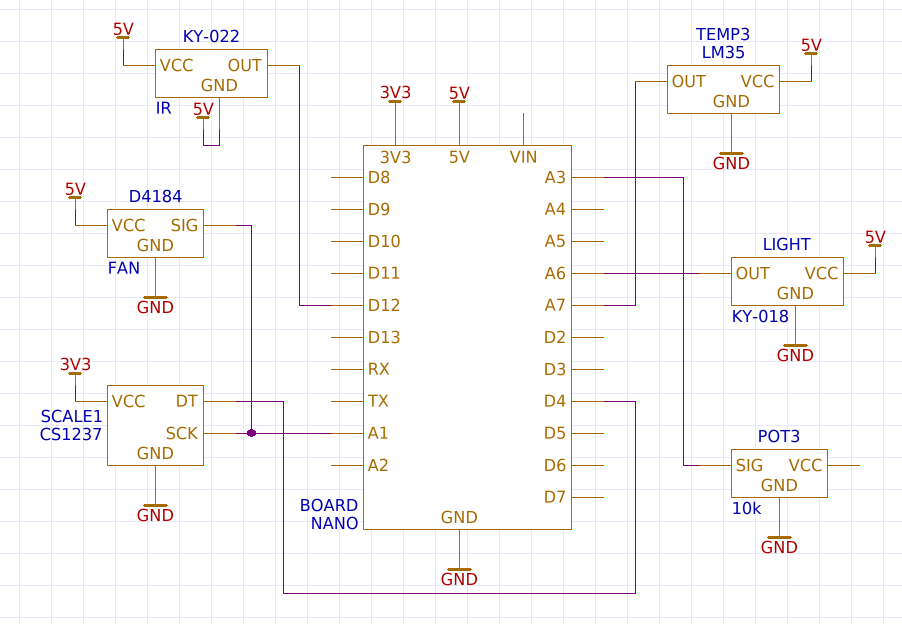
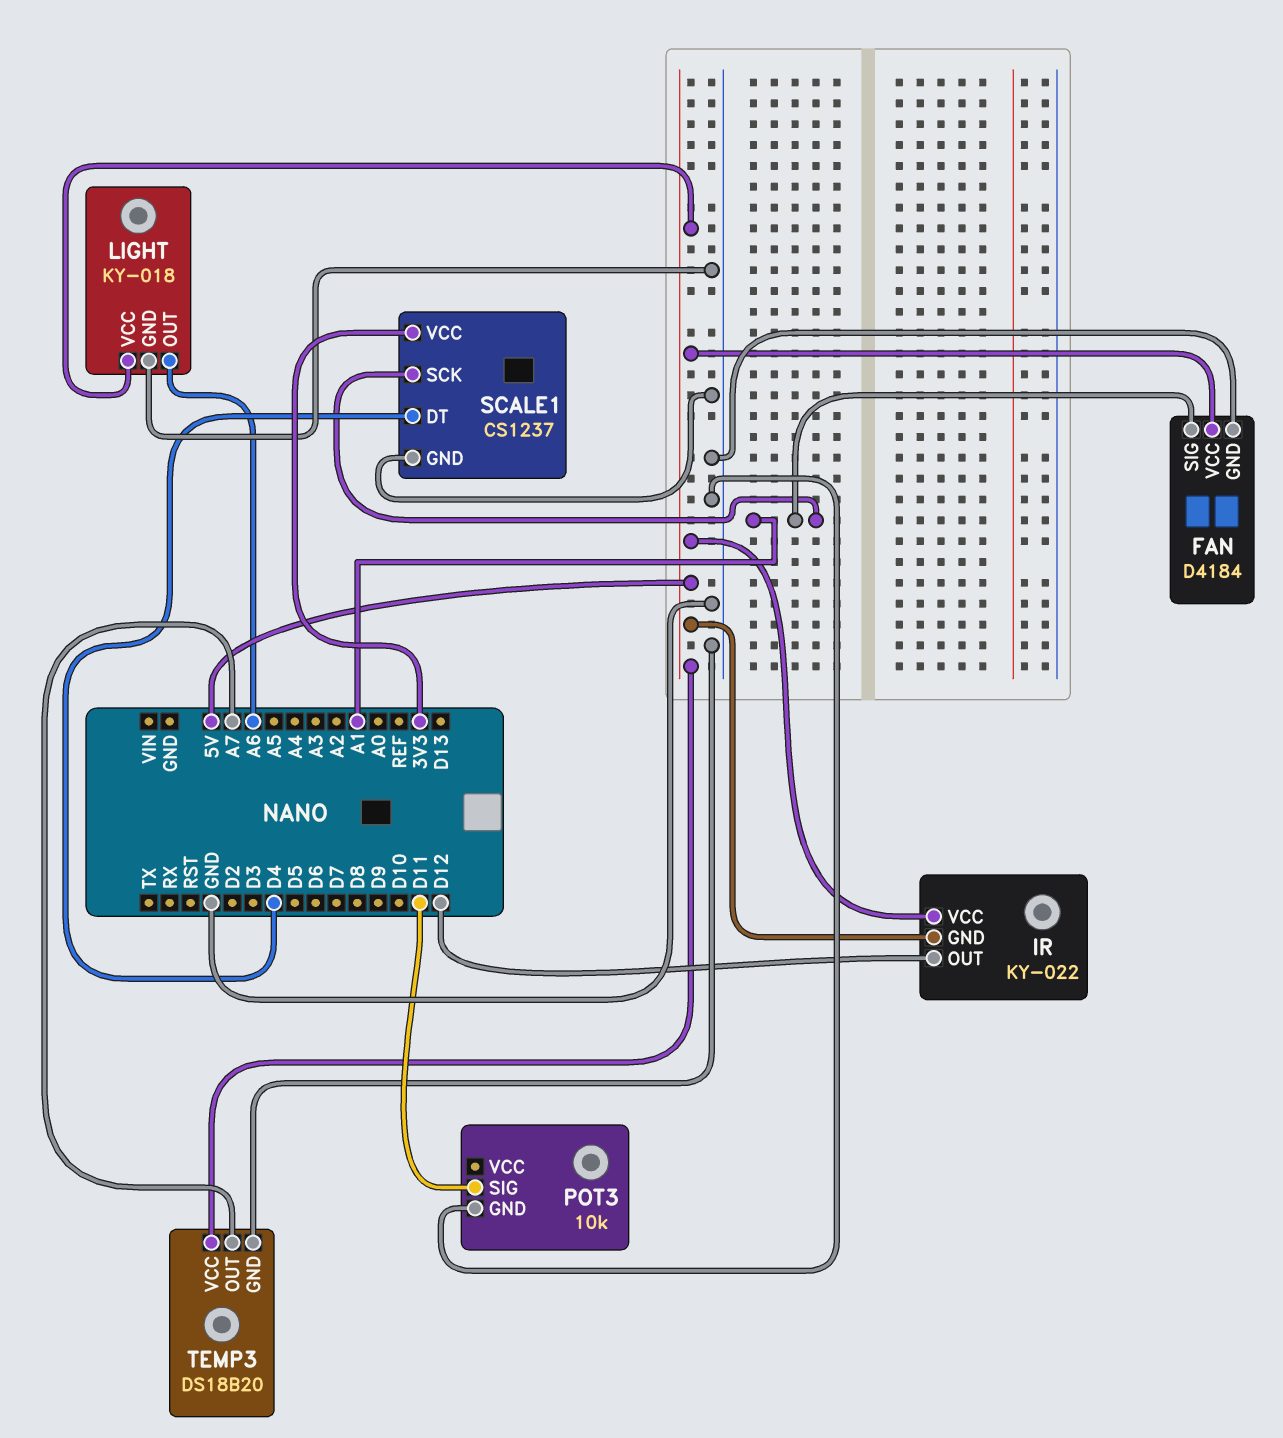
POT3 pin SIG: A3 -> D11
TEMP3: LM35 -> DS18B20

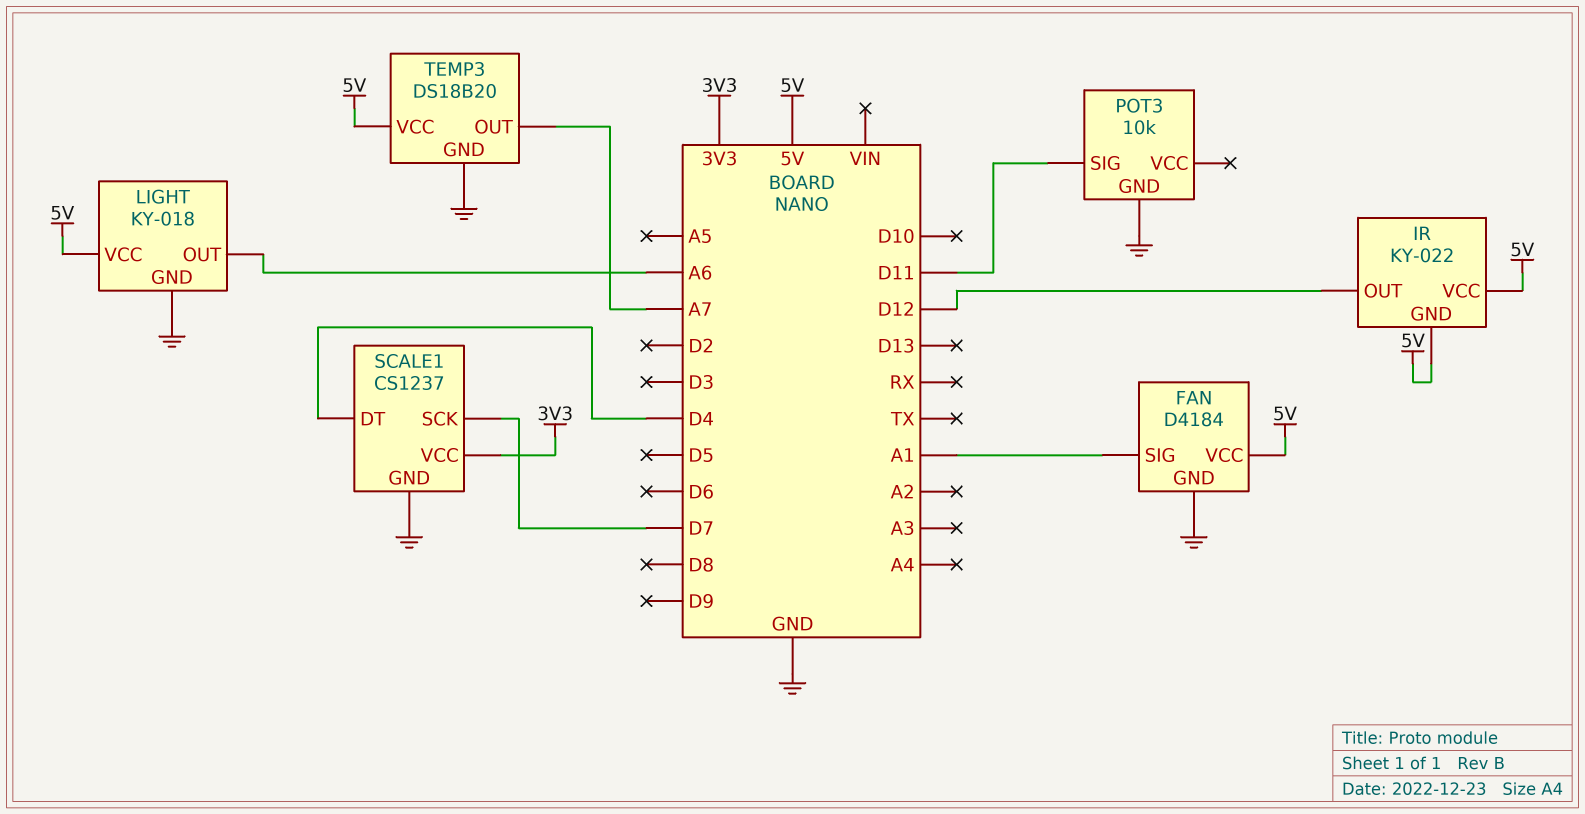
SCALE1 pin SCK: A1 -> D7

